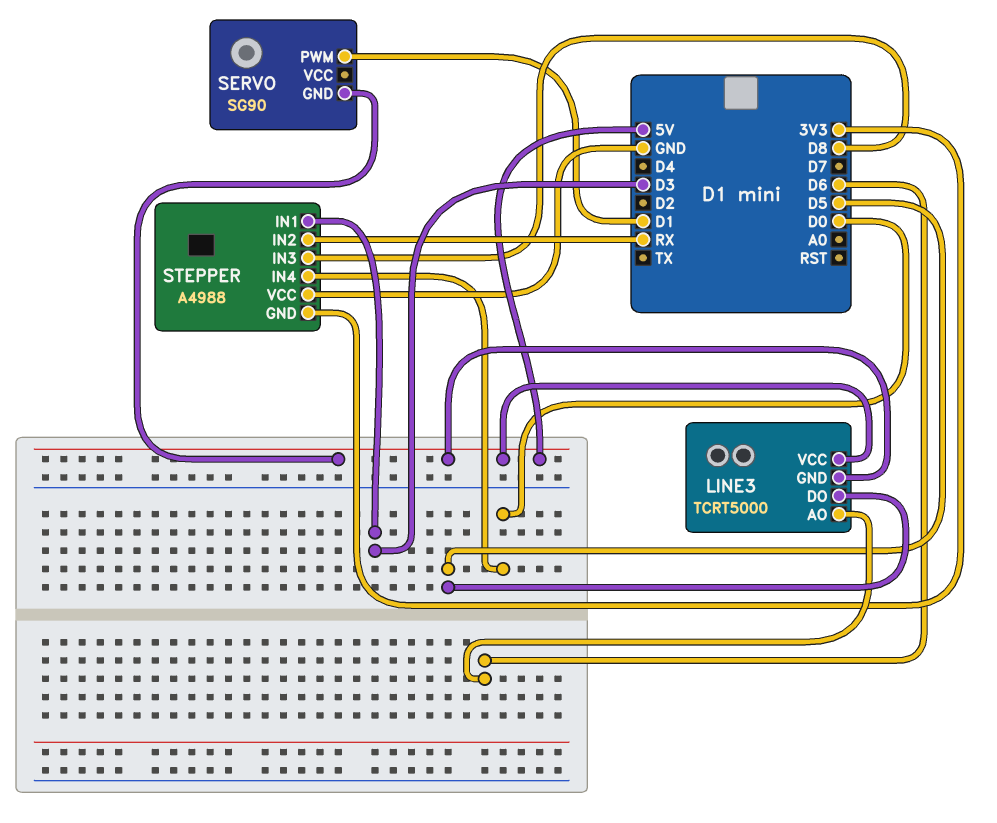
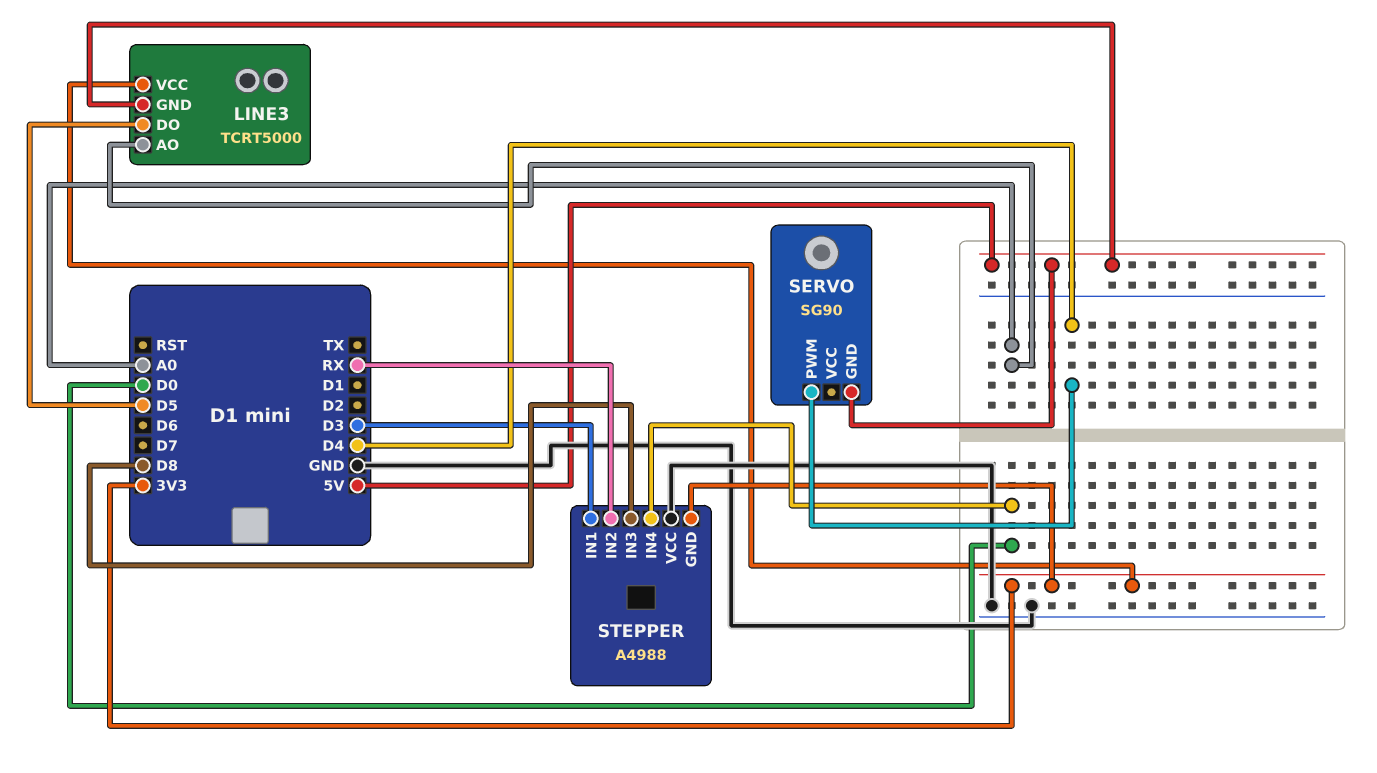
LINE3 pin AO: D6 -> A0
LINE3 pin VCC: 5V -> 3V3
SERVO pin PWM: D1 -> D4

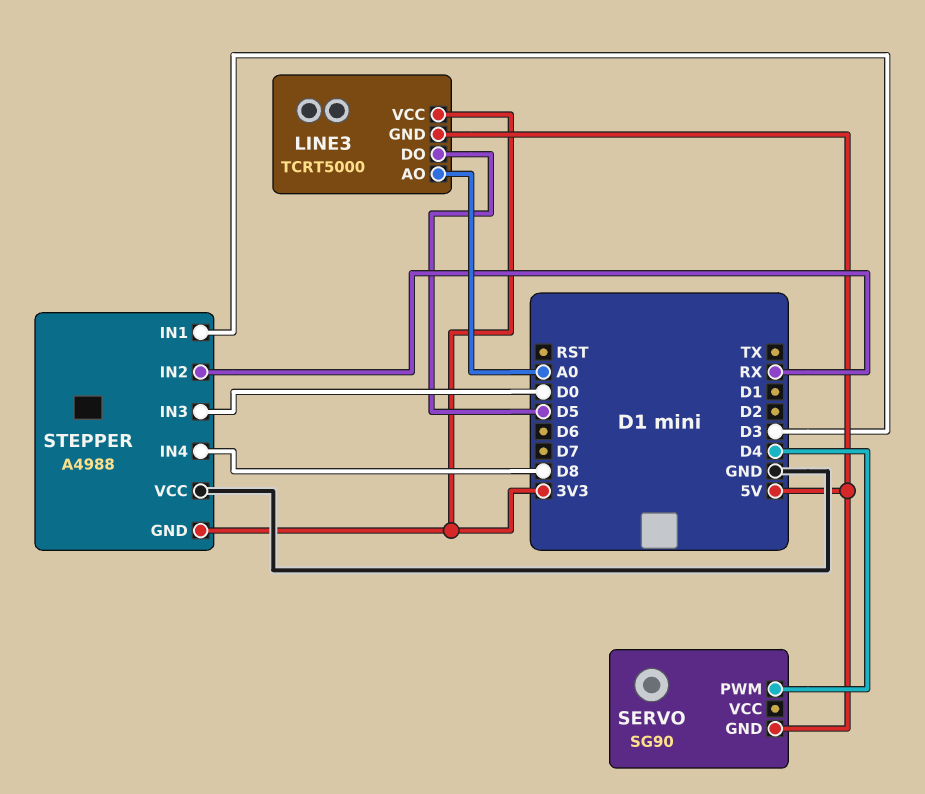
STEPPER pin IN3: D8 -> D0
STEPPER pin IN4: D0 -> D8

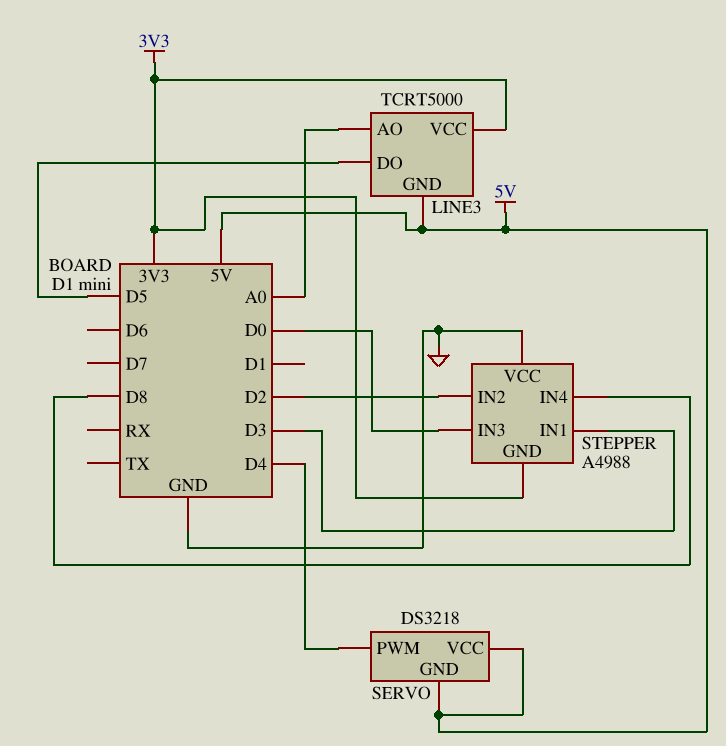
SERVO: SG90 -> DS3218
SERVO pin VCC: none -> 5V
STEPPER pin IN2: RX -> D2

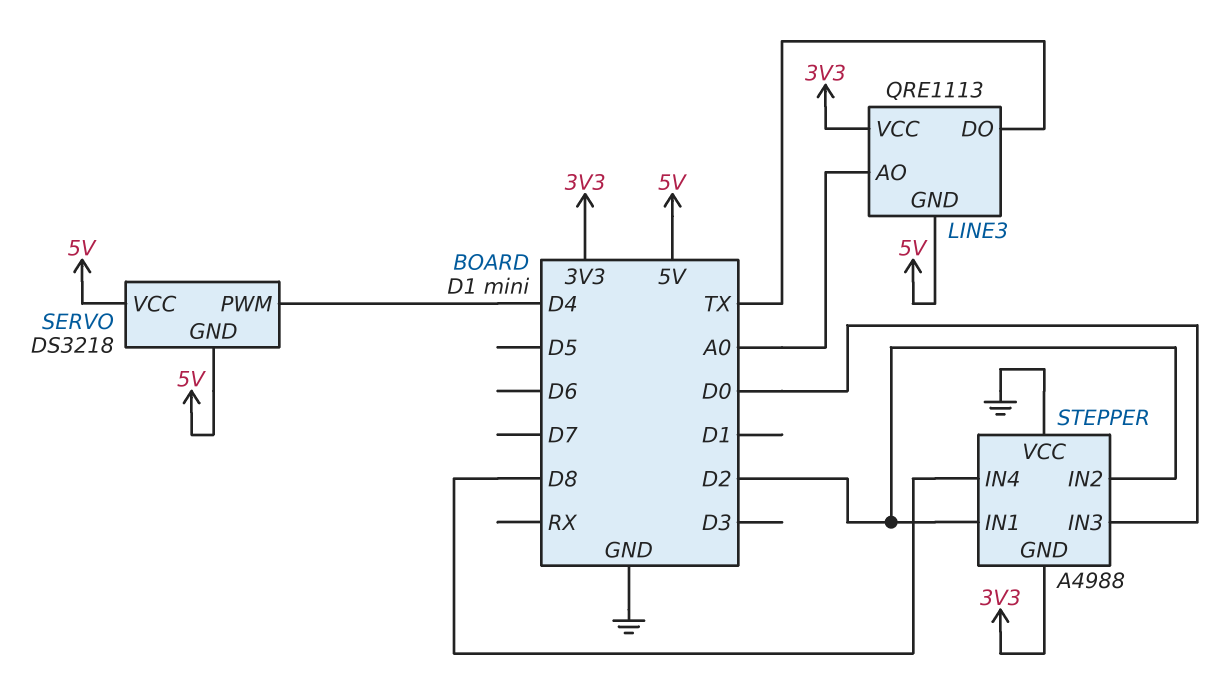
LINE3: TCRT5000 -> QRE1113
LINE3 pin DO: D5 -> TX
STEPPER pin IN1: D3 -> D2

